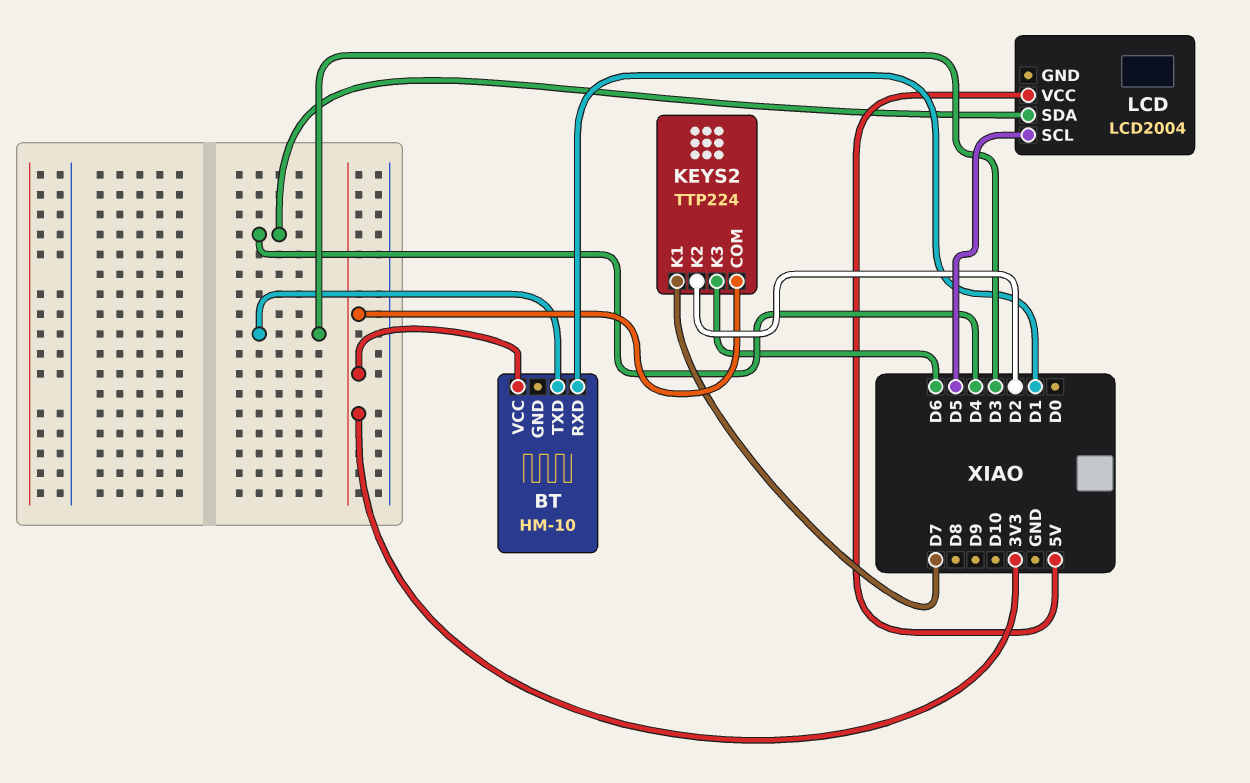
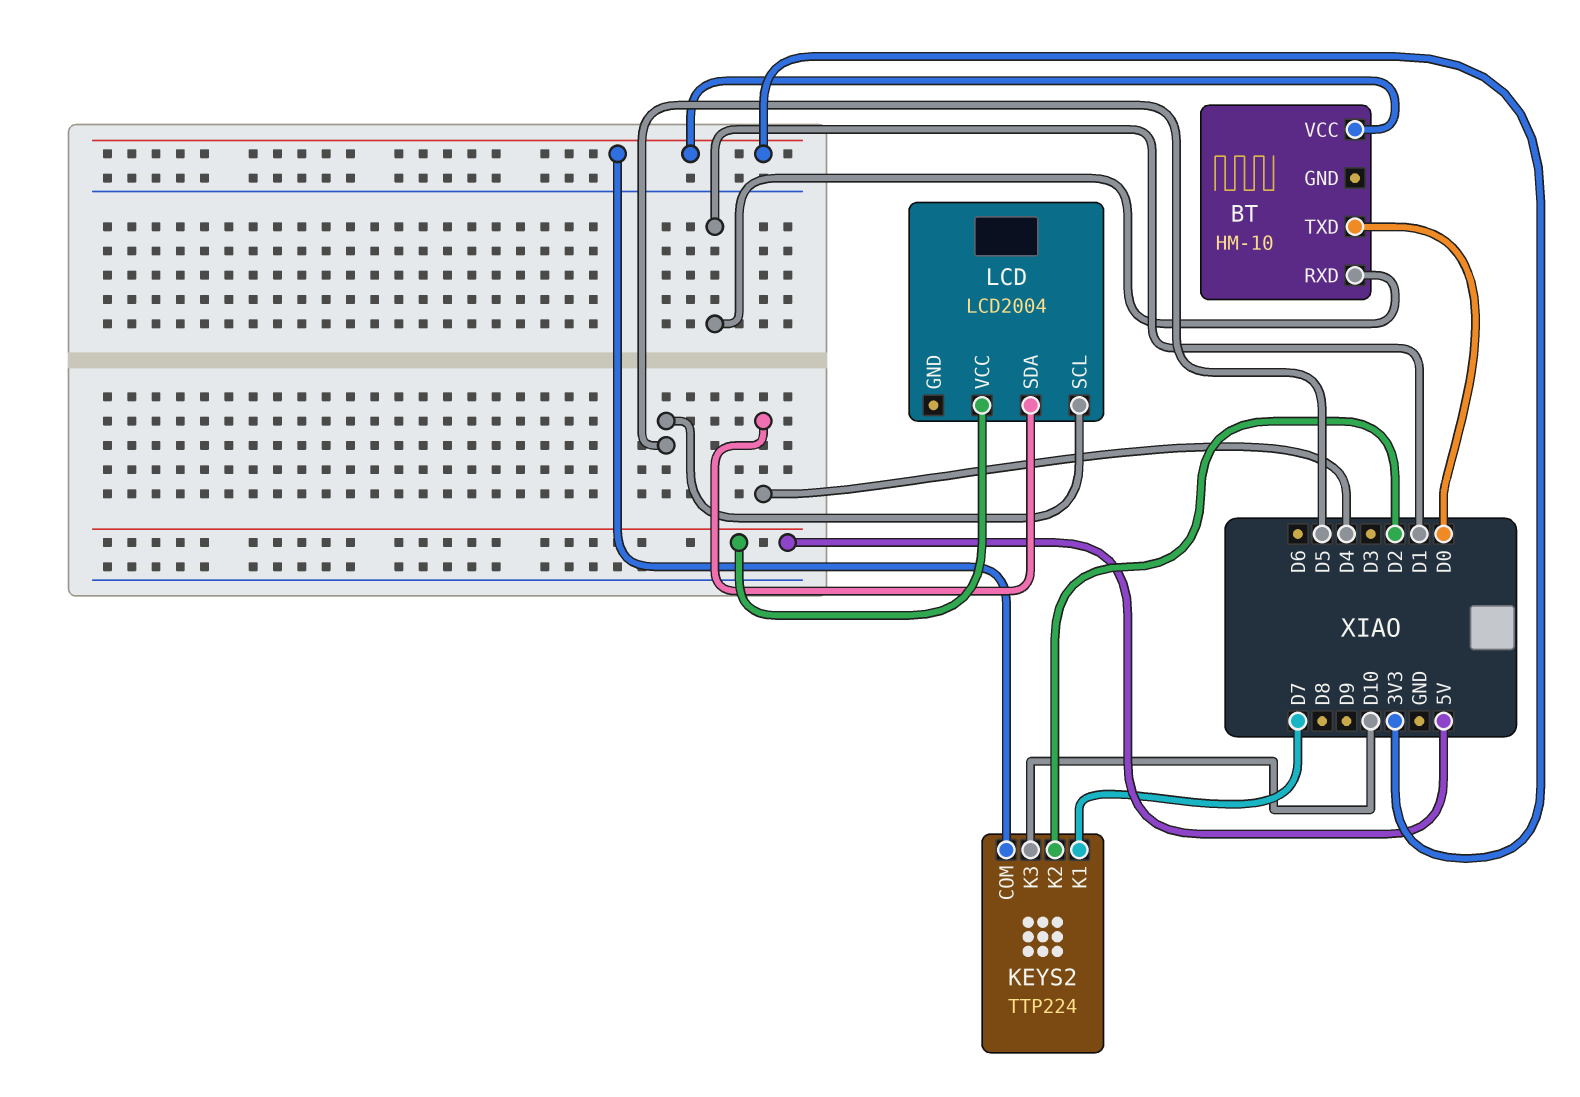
BT pin TXD: D3 -> D0
KEYS2 pin K3: D6 -> D10

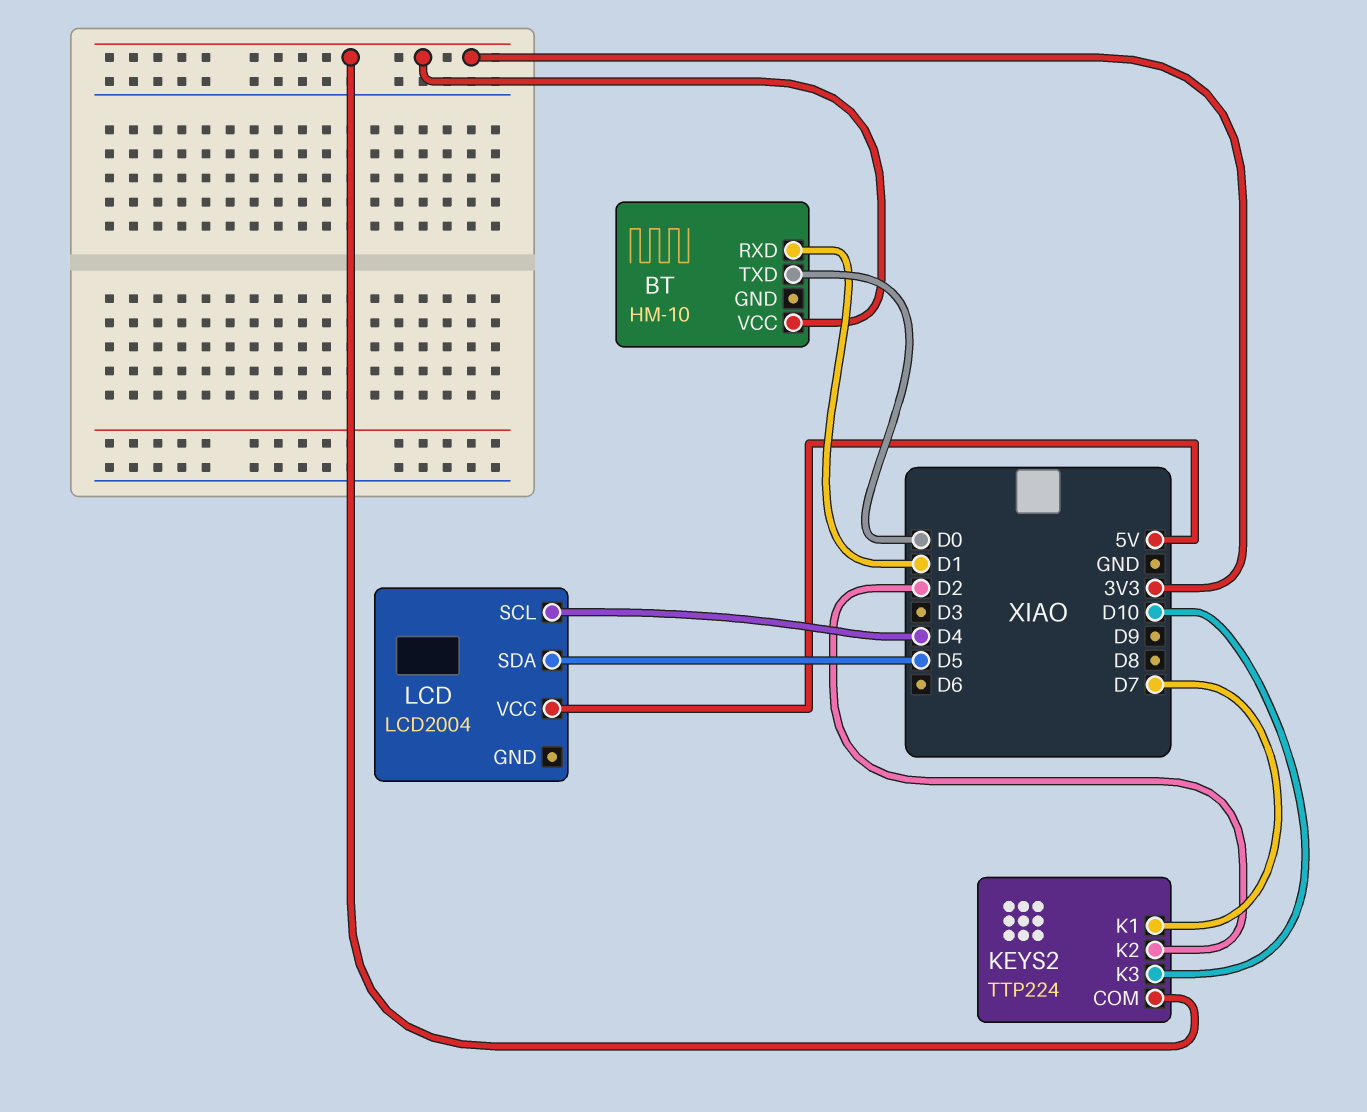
LCD pin SCL: D5 -> D4
LCD pin SDA: D4 -> D5

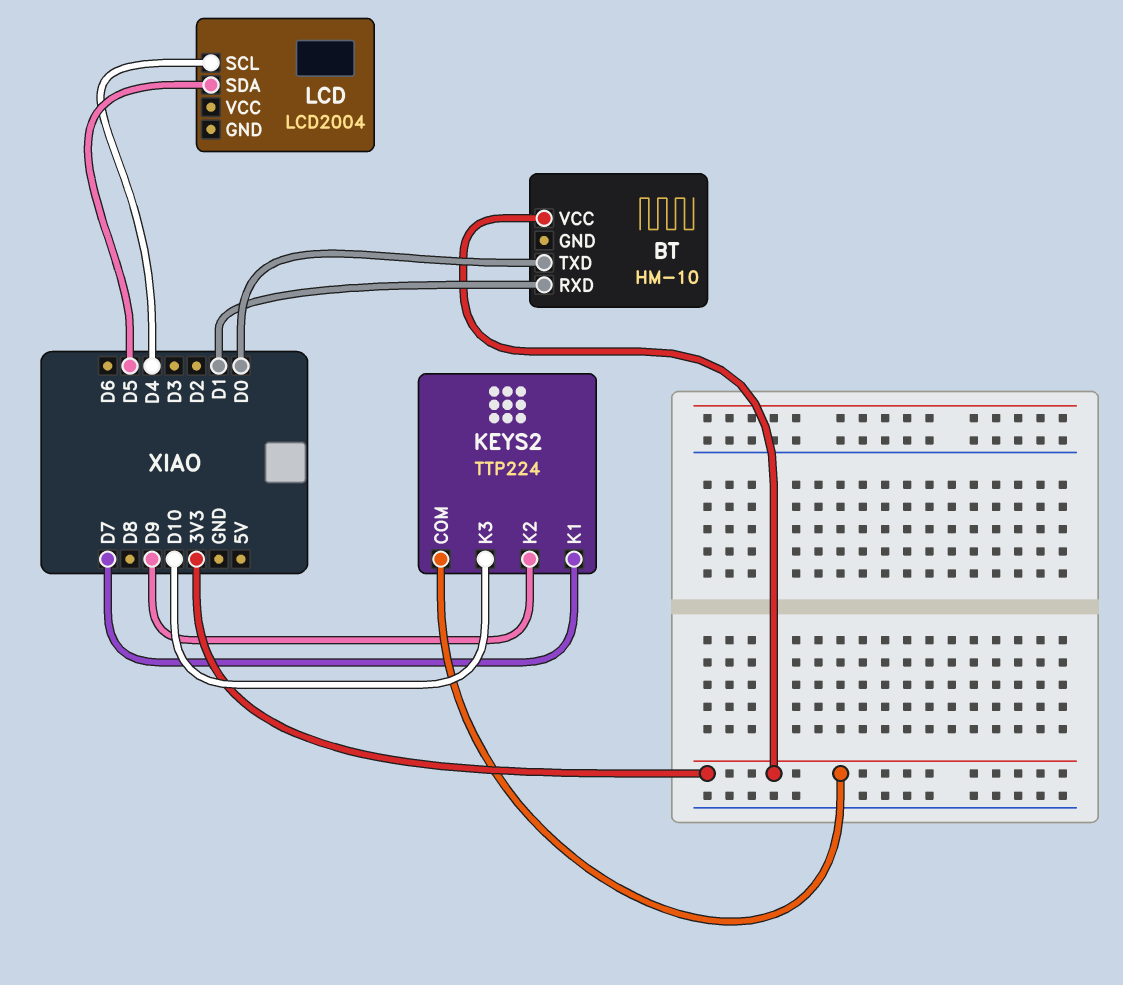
KEYS2 pin K2: D2 -> D9
LCD pin VCC: 5V -> none

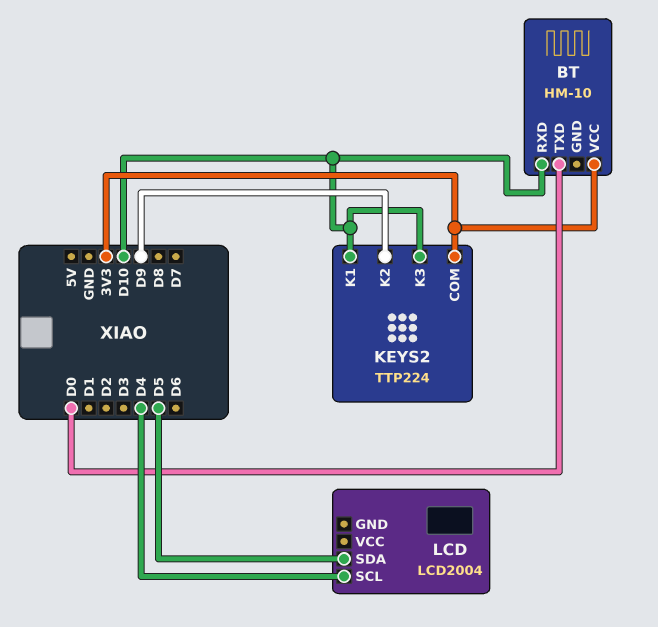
BT pin RXD: D1 -> D10
KEYS2 pin K1: D7 -> D10

